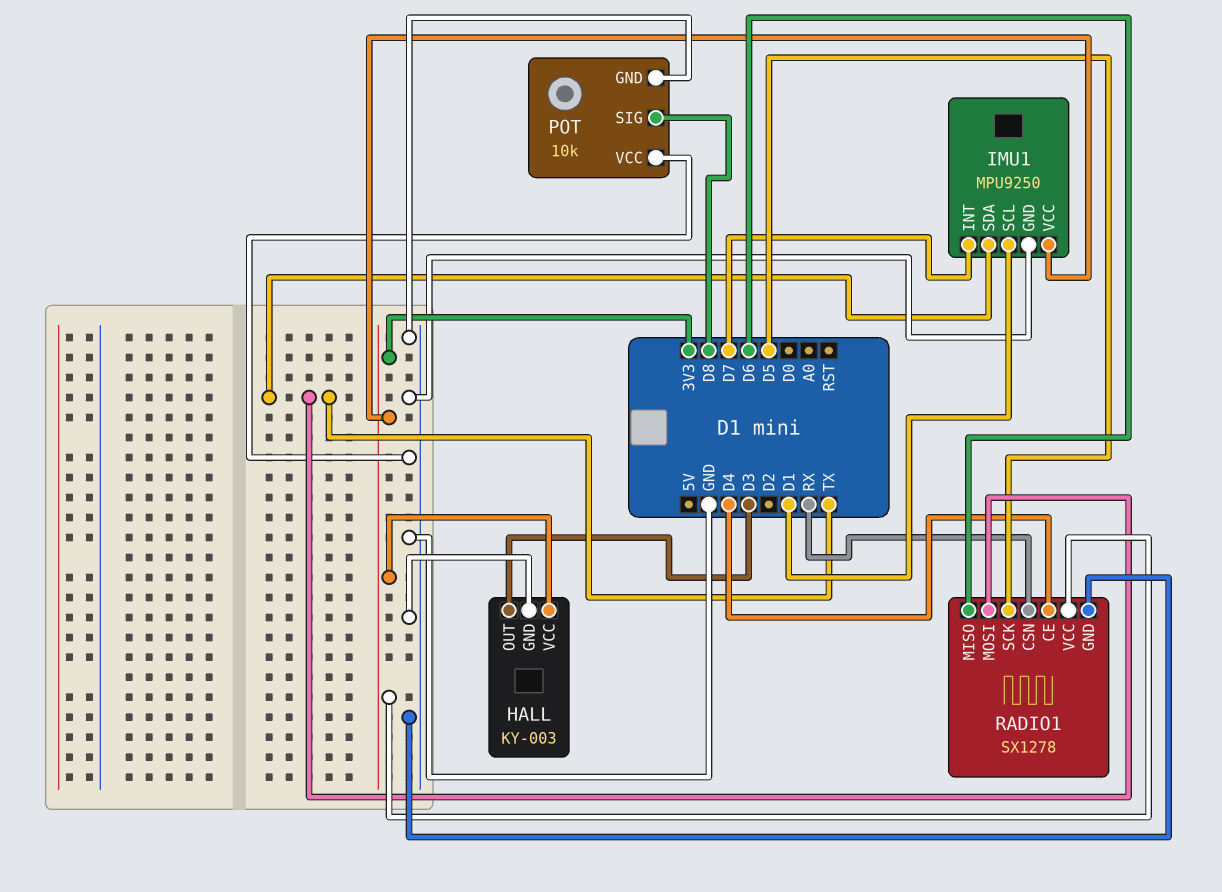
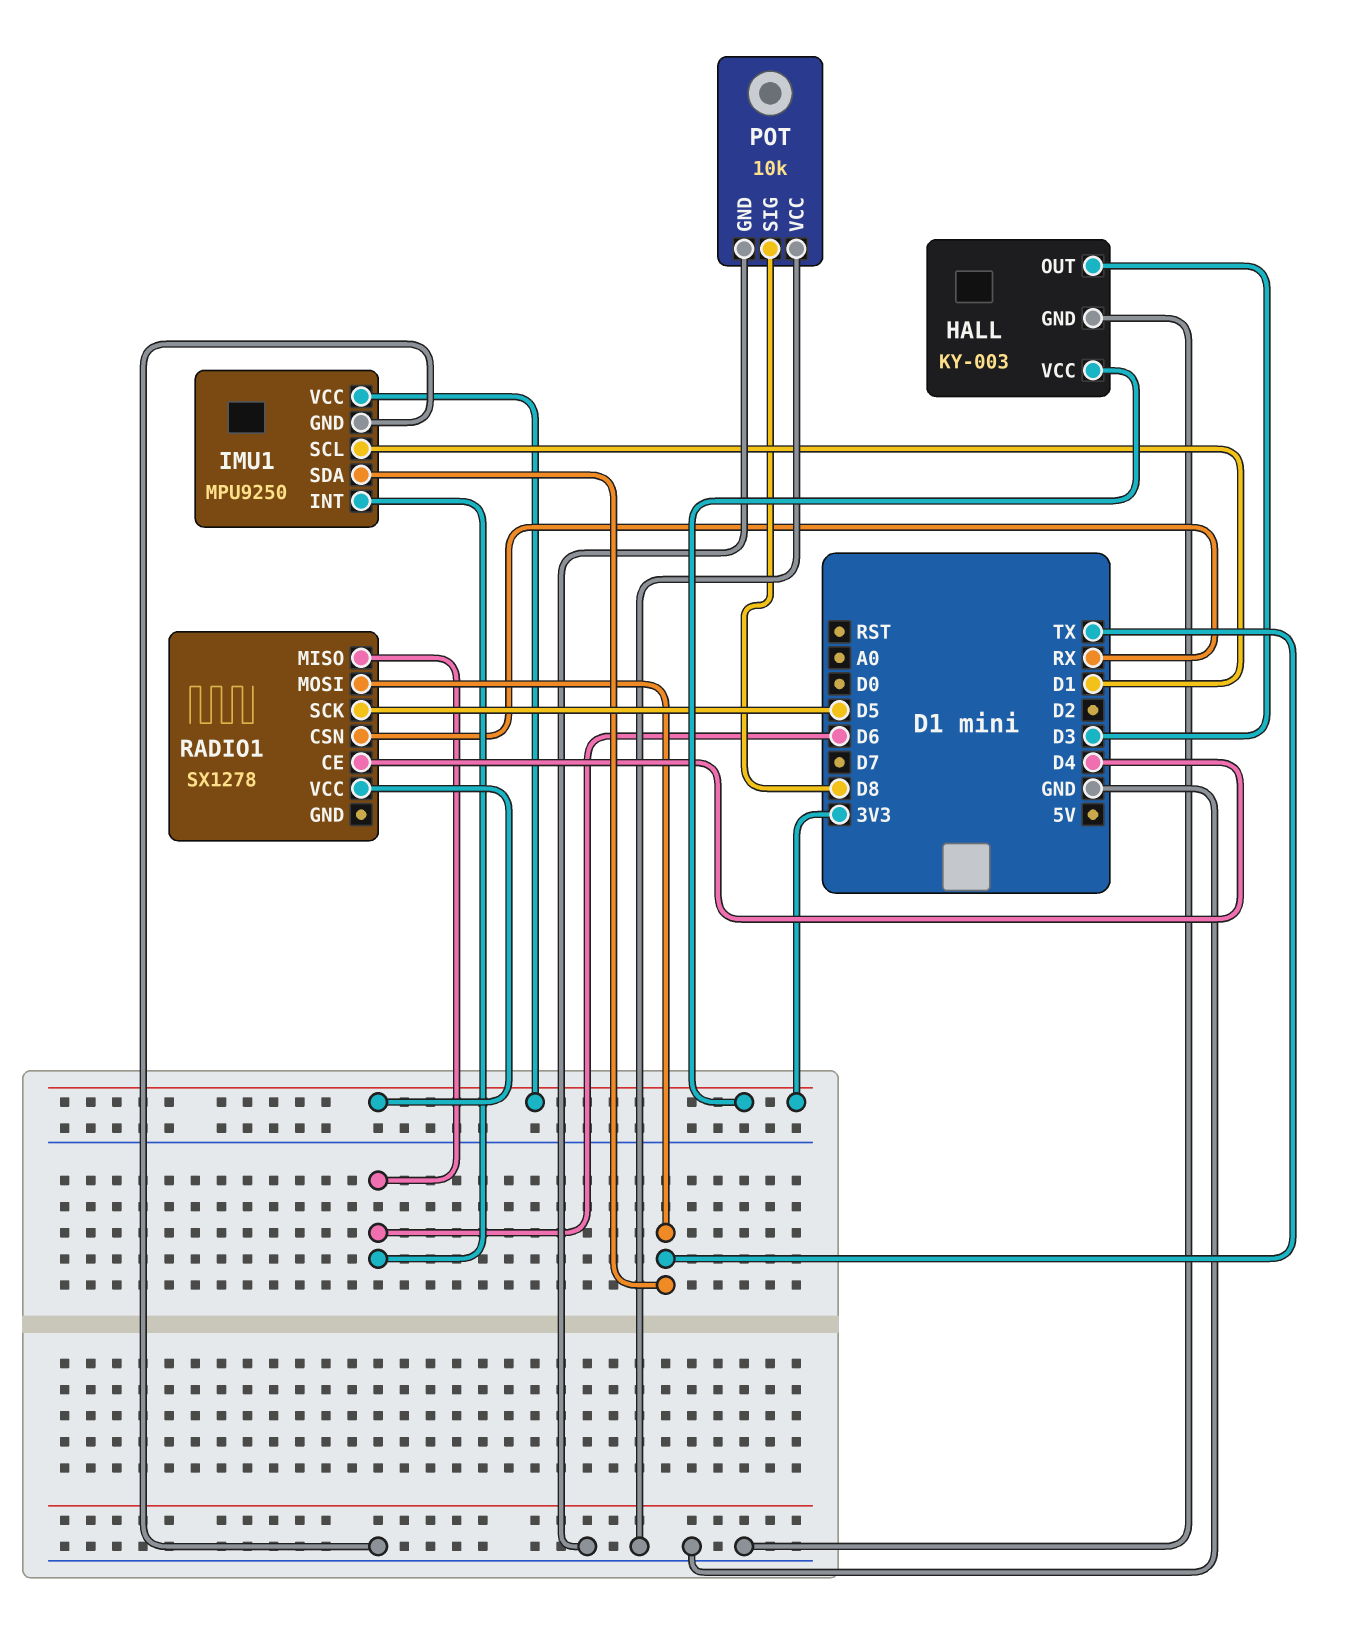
IMU1 pin INT: D7 -> D6
RADIO1 pin GND: GND -> none

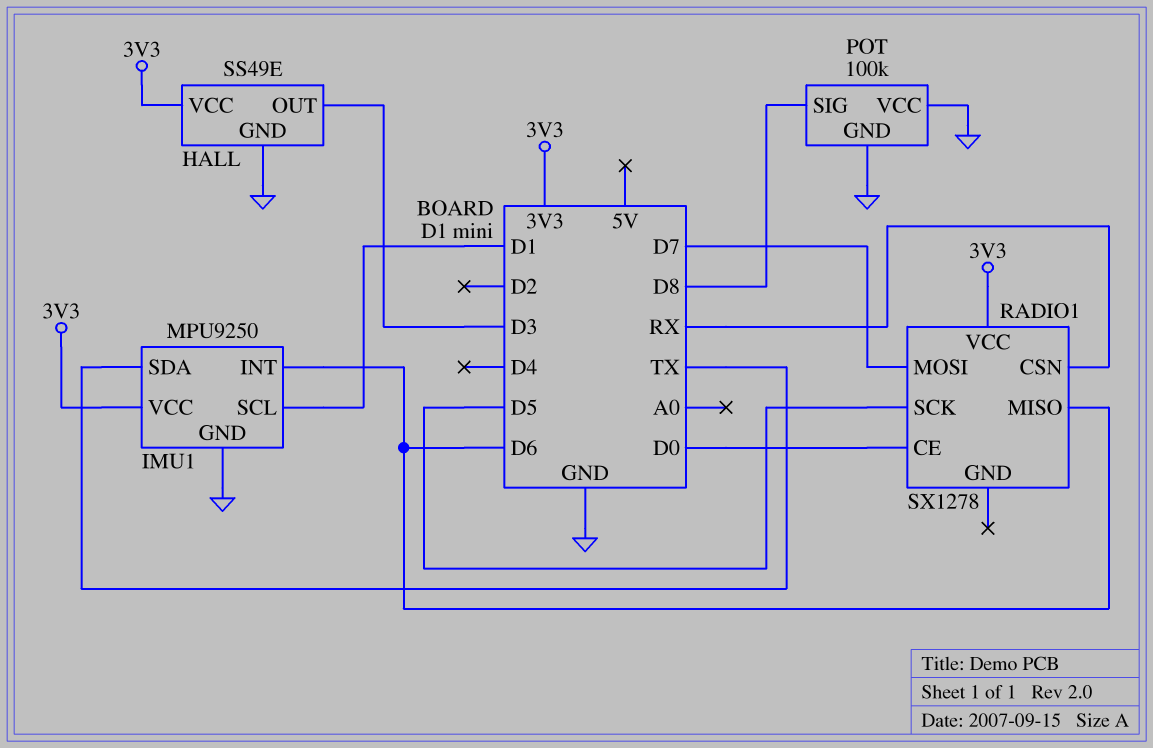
HALL: KY-003 -> SS49E
POT: 10k -> 100k
RADIO1 pin CE: D4 -> D0
RADIO1 pin MOSI: TX -> D7

